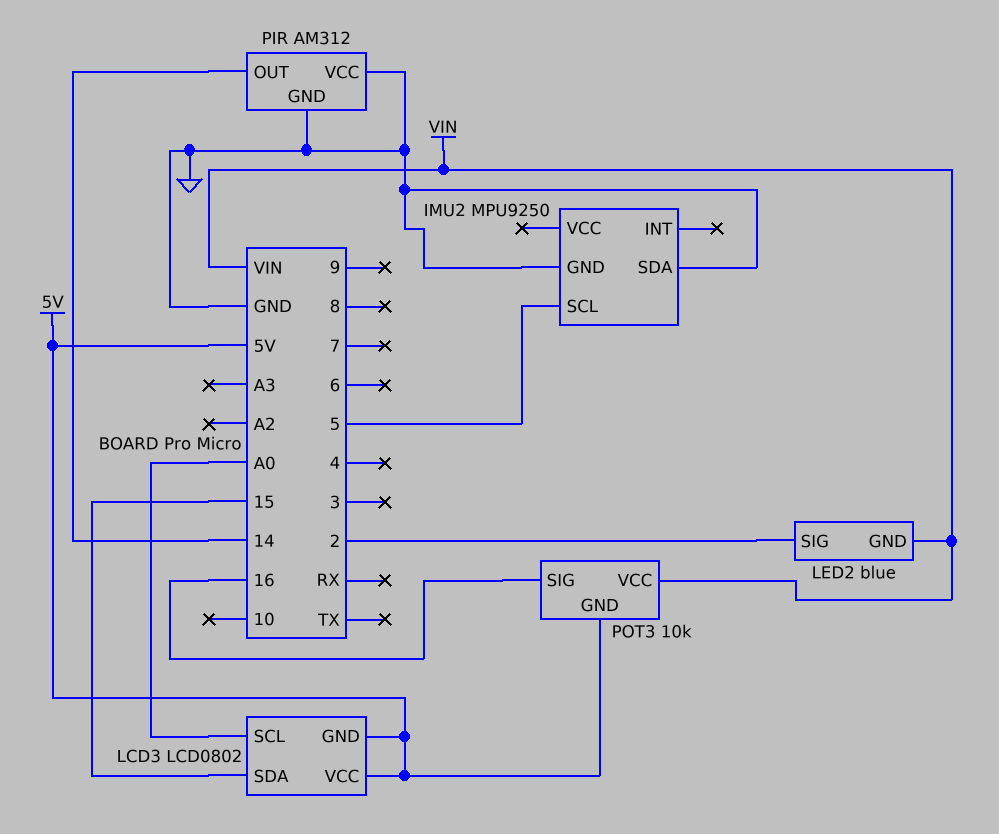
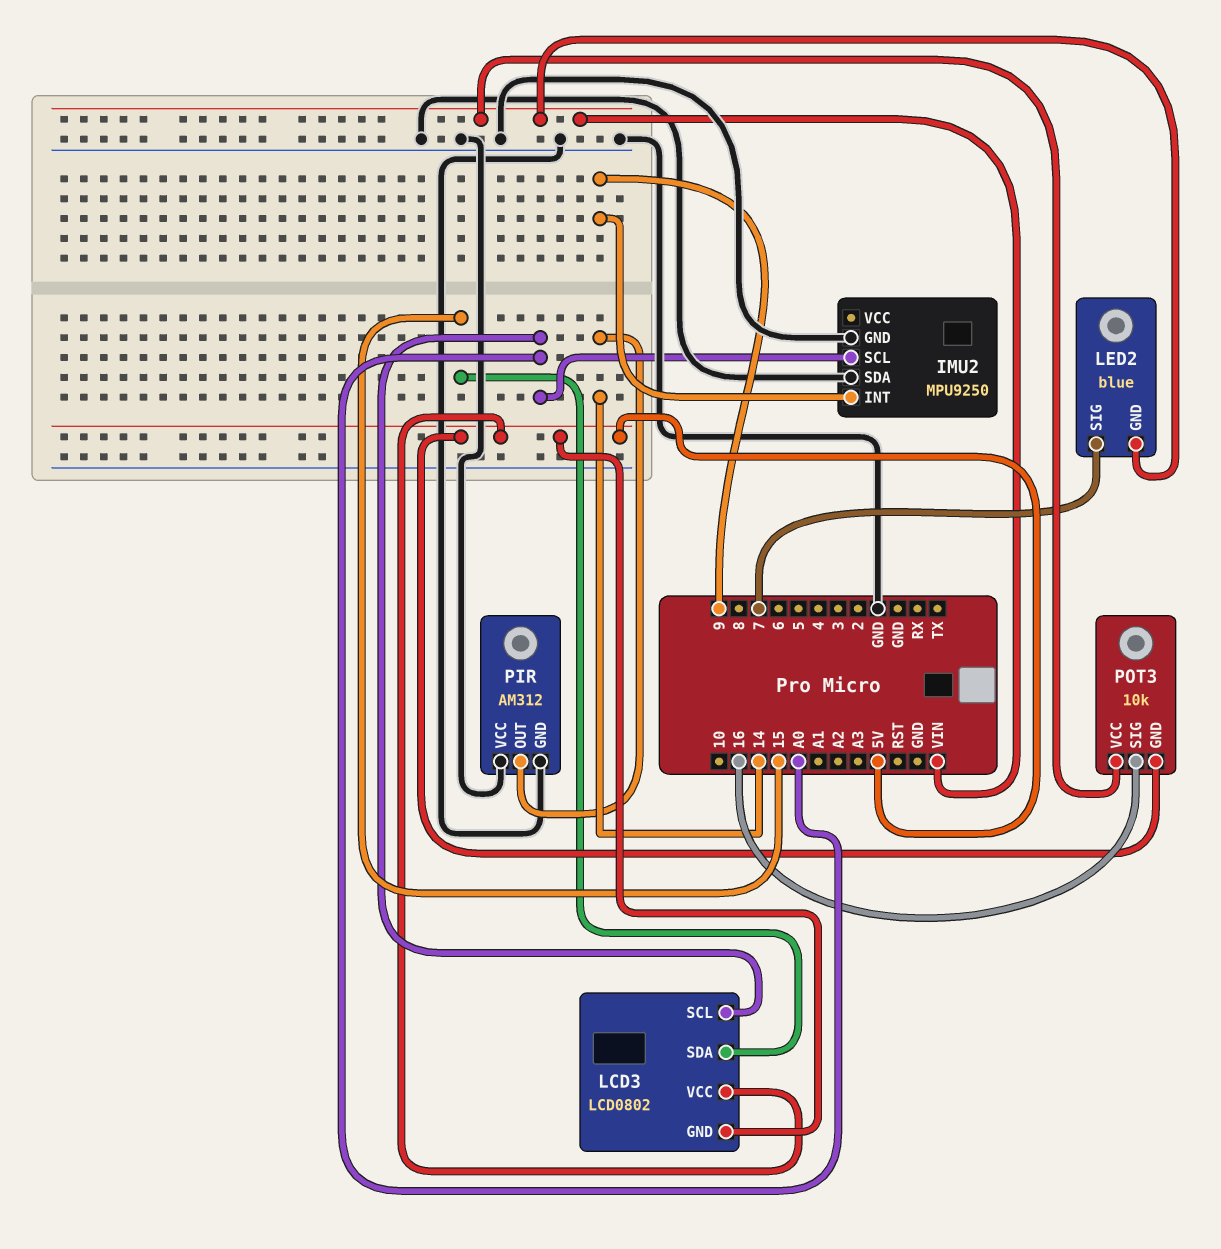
IMU2 pin INT: none -> 9
IMU2 pin SCL: 5 -> A0
LED2 pin SIG: 2 -> 7

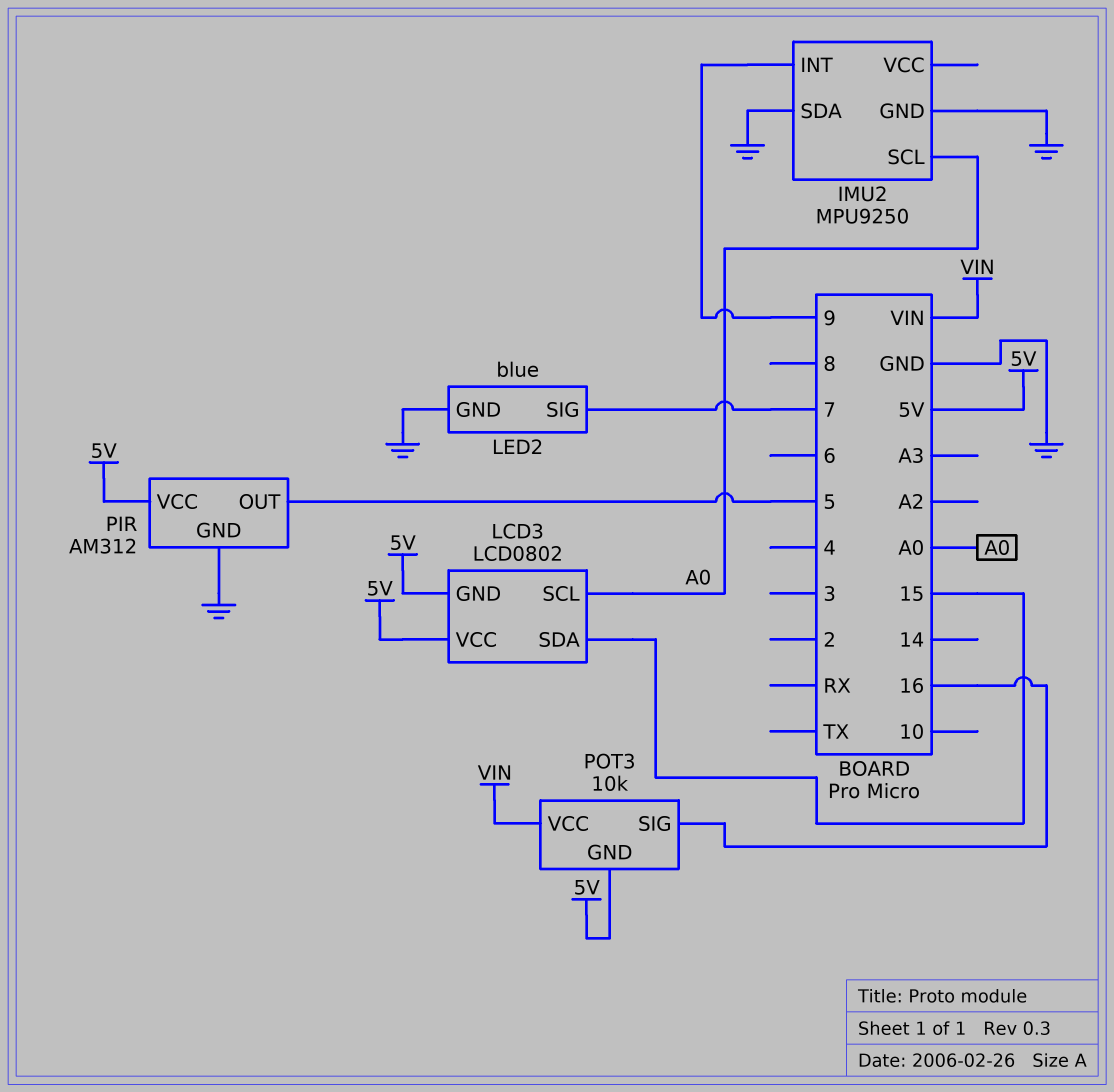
LED2 pin GND: VIN -> GND
PIR pin OUT: 14 -> 5
PIR pin VCC: GND -> 5V

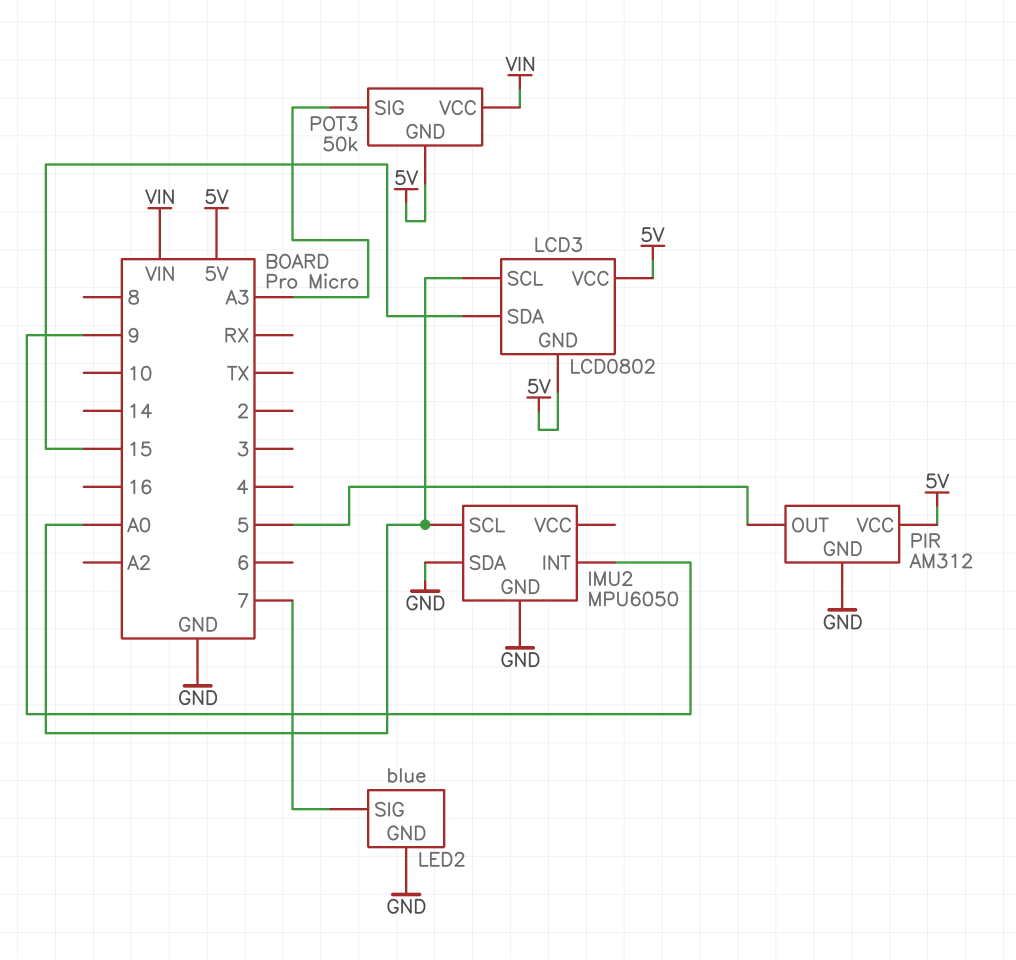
IMU2: MPU9250 -> MPU6050
POT3: 10k -> 50k
POT3 pin SIG: 16 -> A3

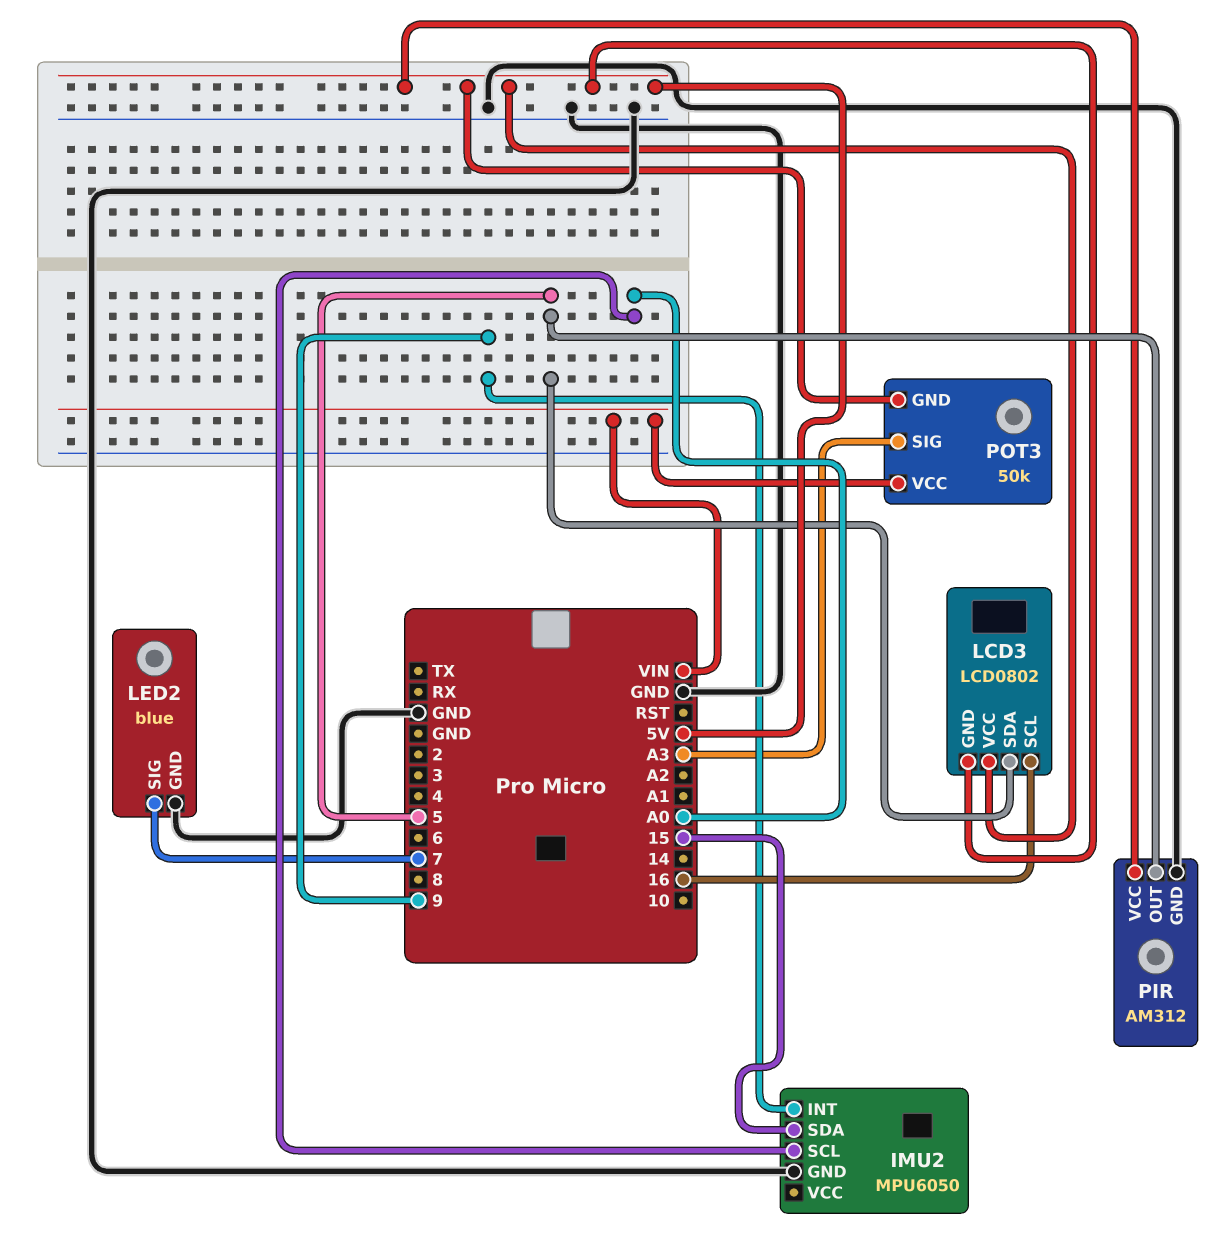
IMU2 pin SDA: GND -> 15
LCD3 pin SCL: A0 -> 16
LCD3 pin SDA: 15 -> 5

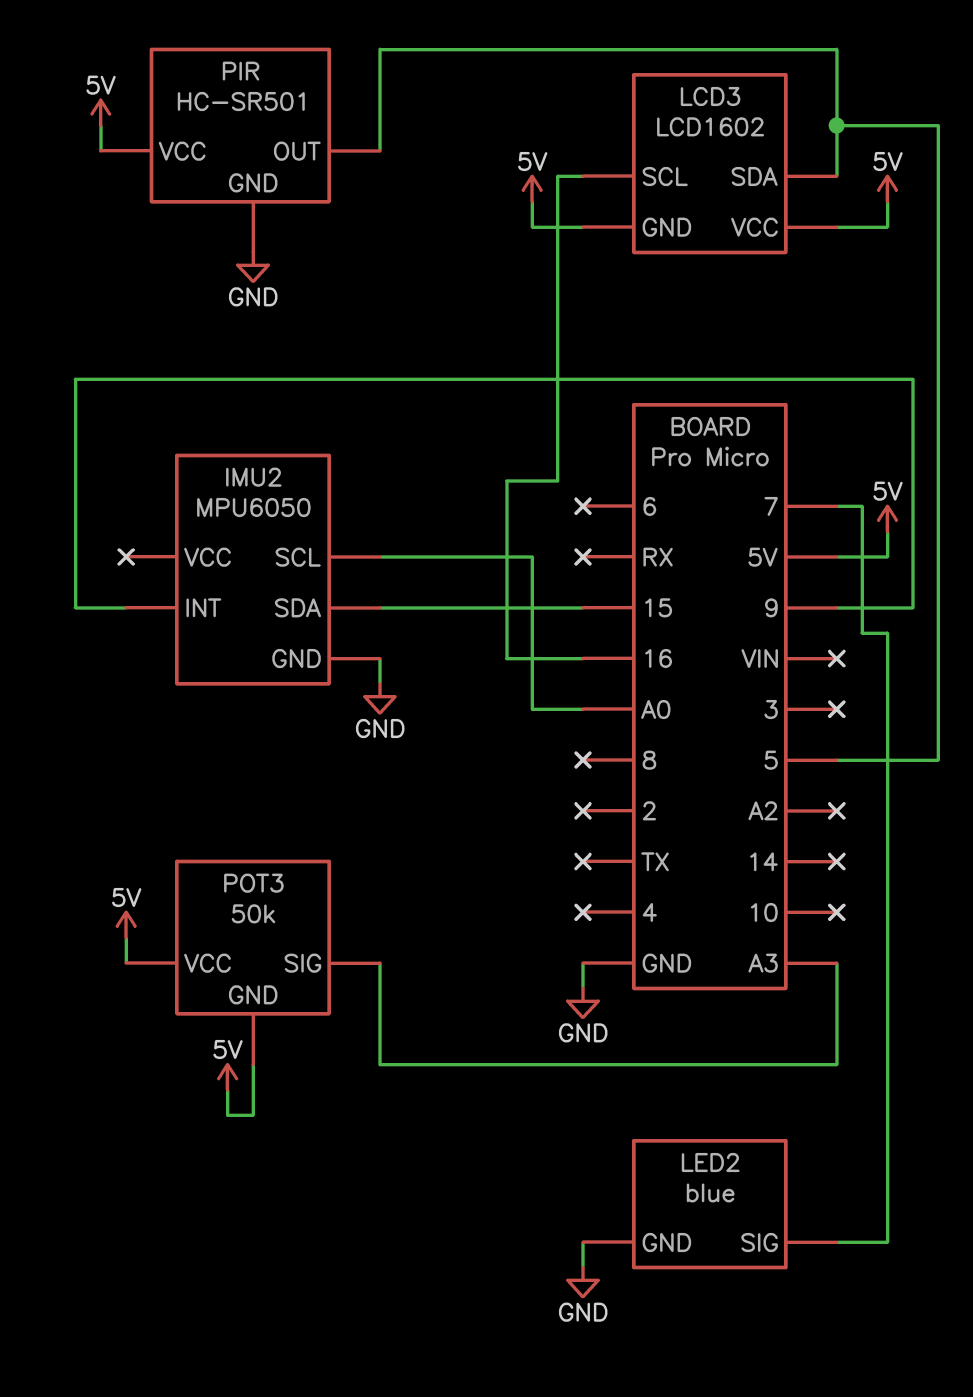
LCD3: LCD0802 -> LCD1602
PIR: AM312 -> HC-SR501
POT3 pin VCC: VIN -> 5V

